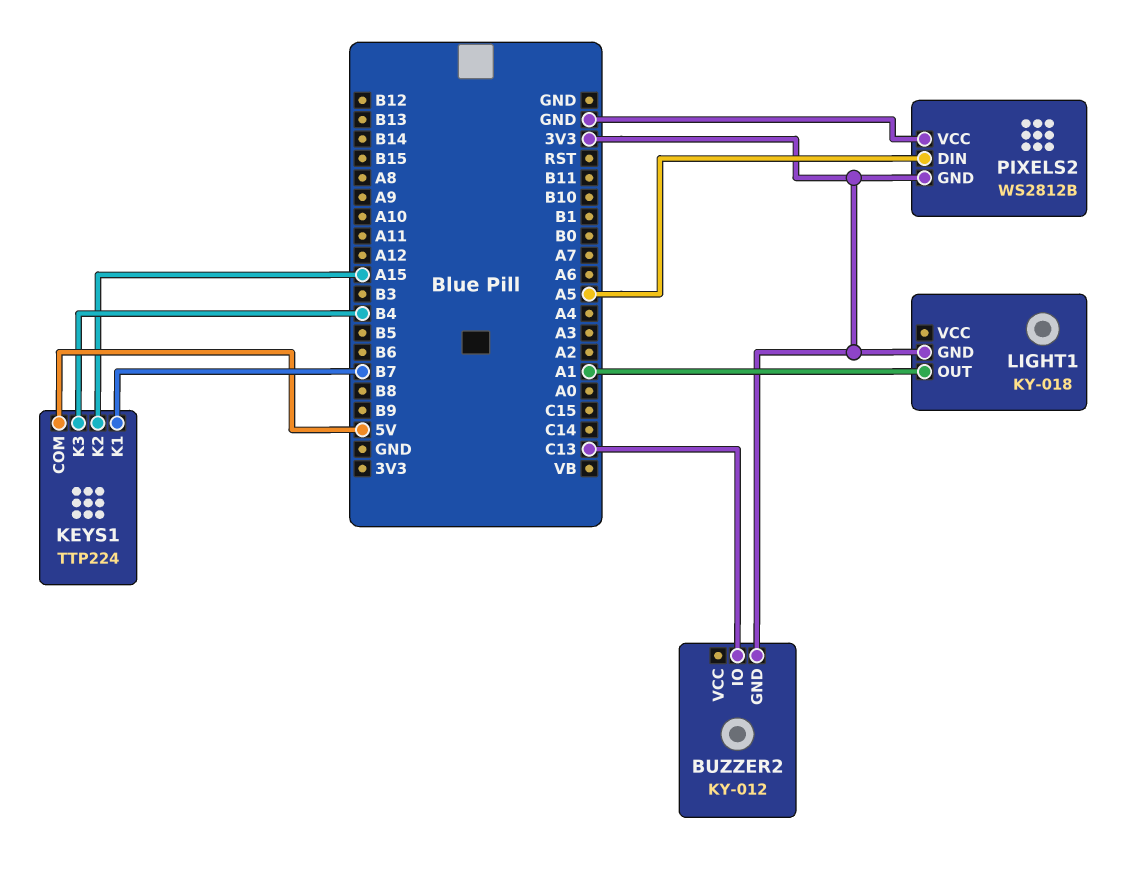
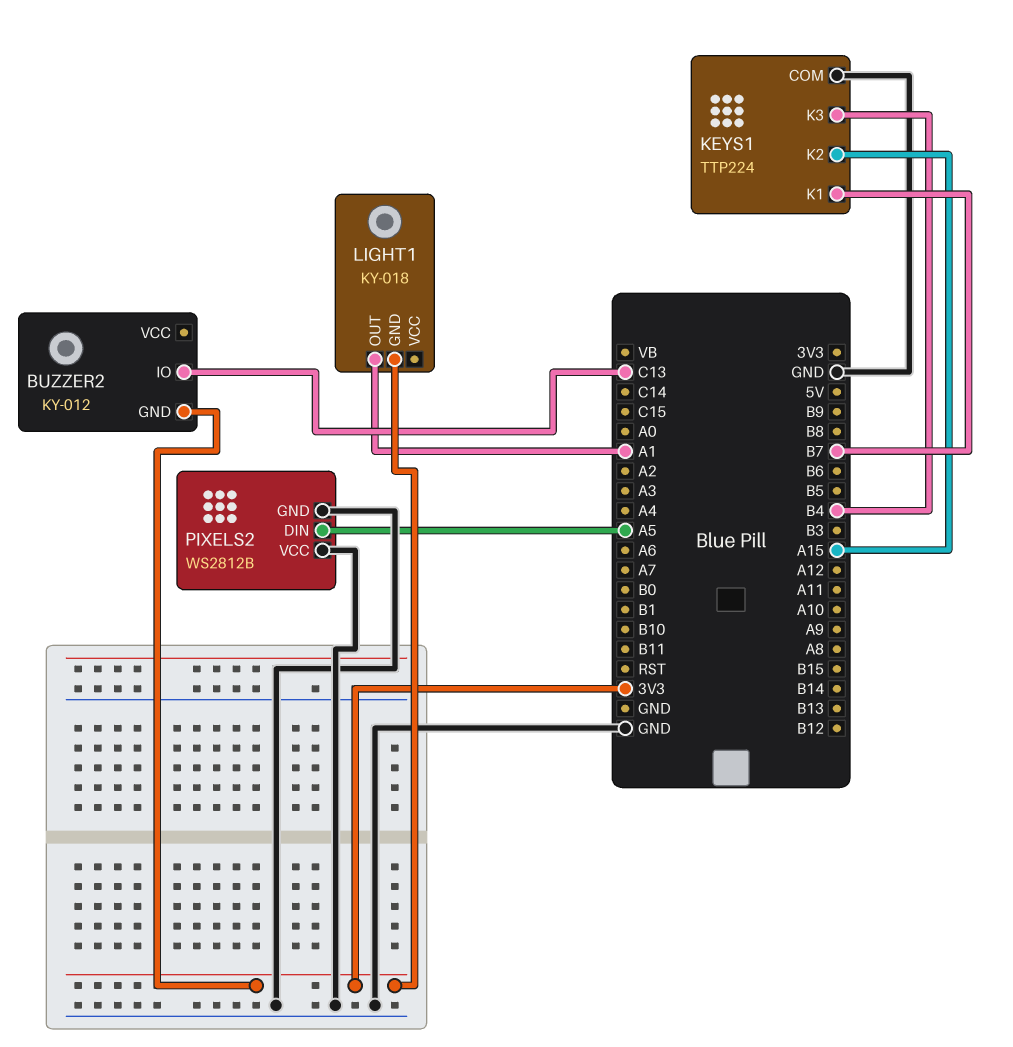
KEYS1 pin COM: 5V -> GND
PIXELS2 pin GND: 3V3 -> GND

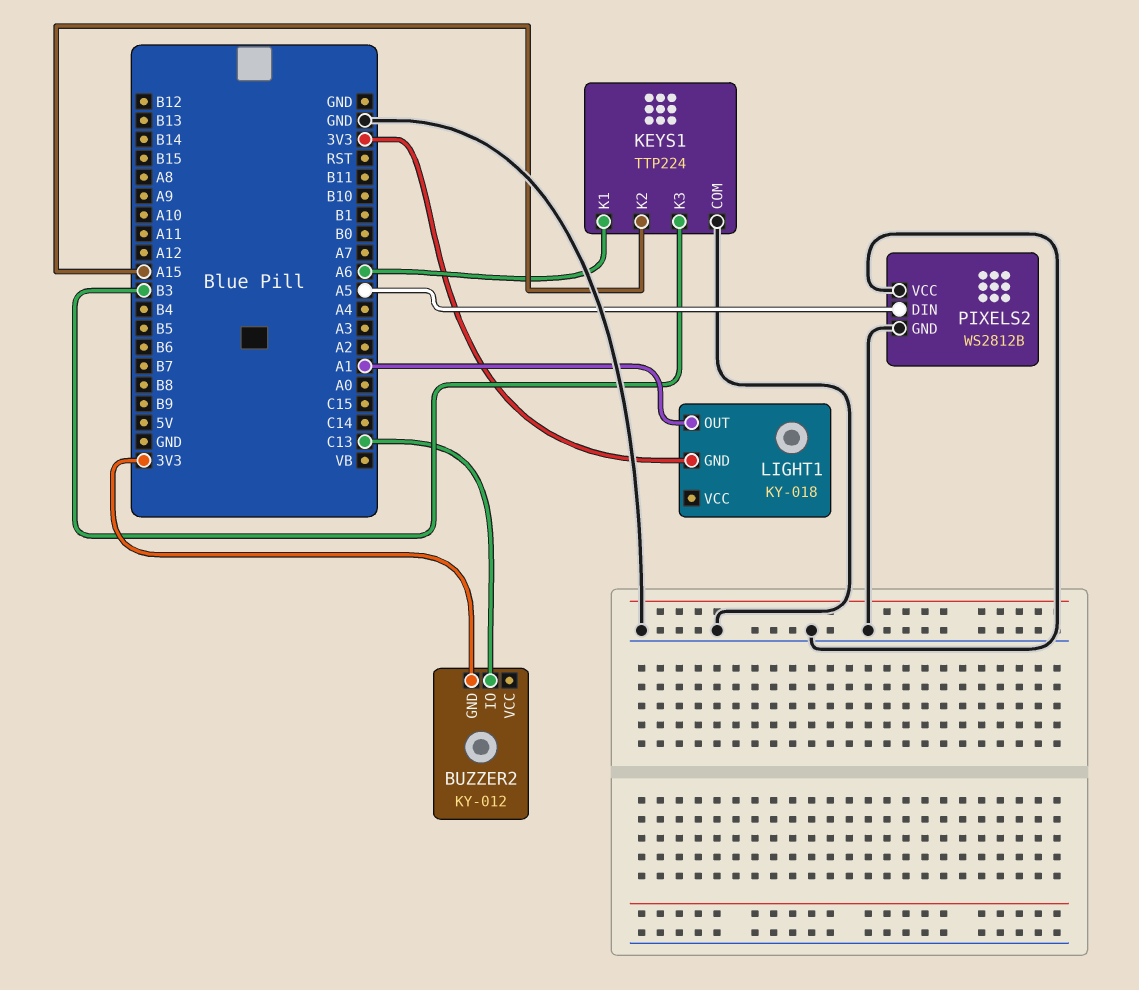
KEYS1 pin K1: B7 -> A6
KEYS1 pin K3: B4 -> B3

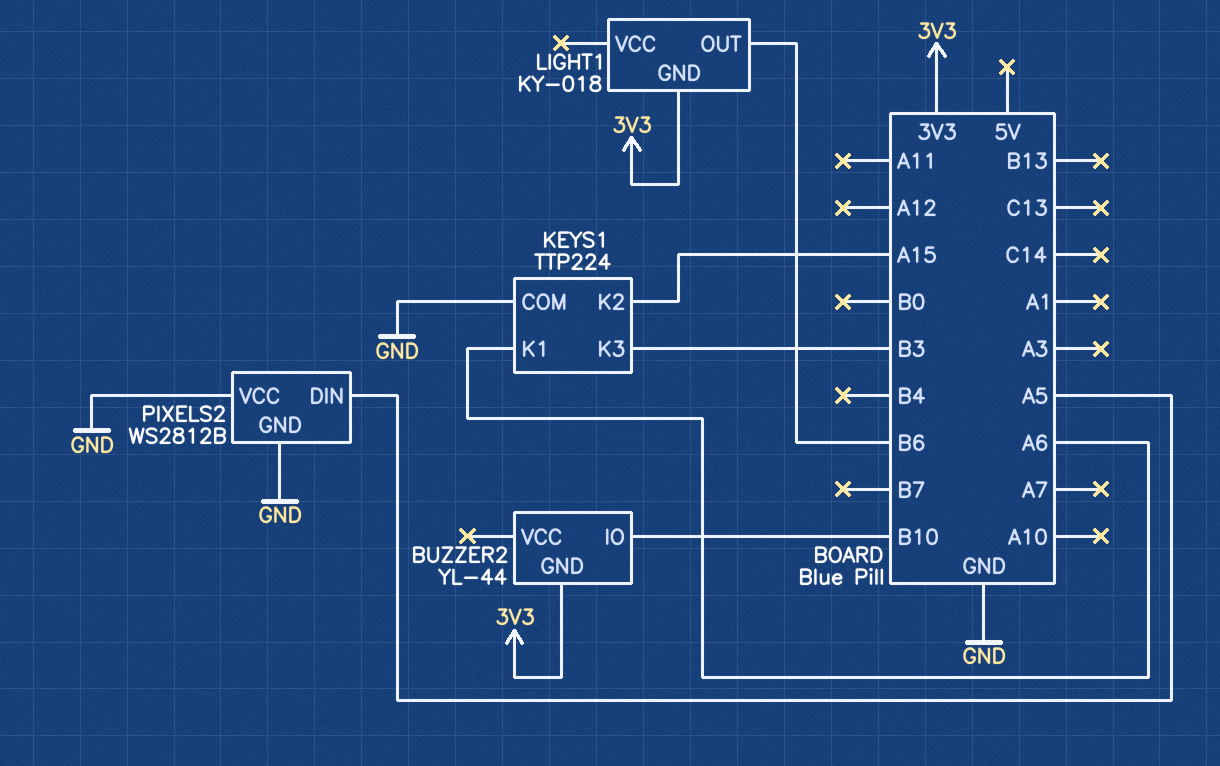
BUZZER2: KY-012 -> YL-44
BUZZER2 pin IO: C13 -> B10
LIGHT1 pin OUT: A1 -> B6

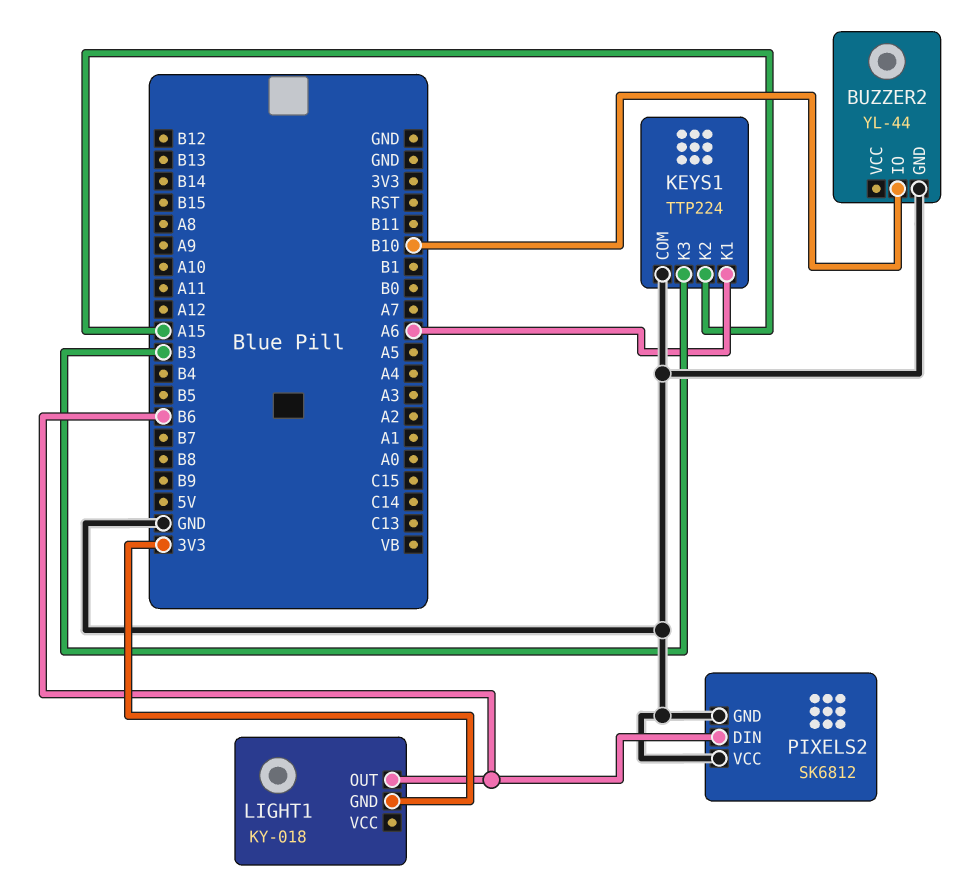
BUZZER2 pin GND: 3V3 -> GND
PIXELS2: WS2812B -> SK6812
PIXELS2 pin DIN: A5 -> B6

